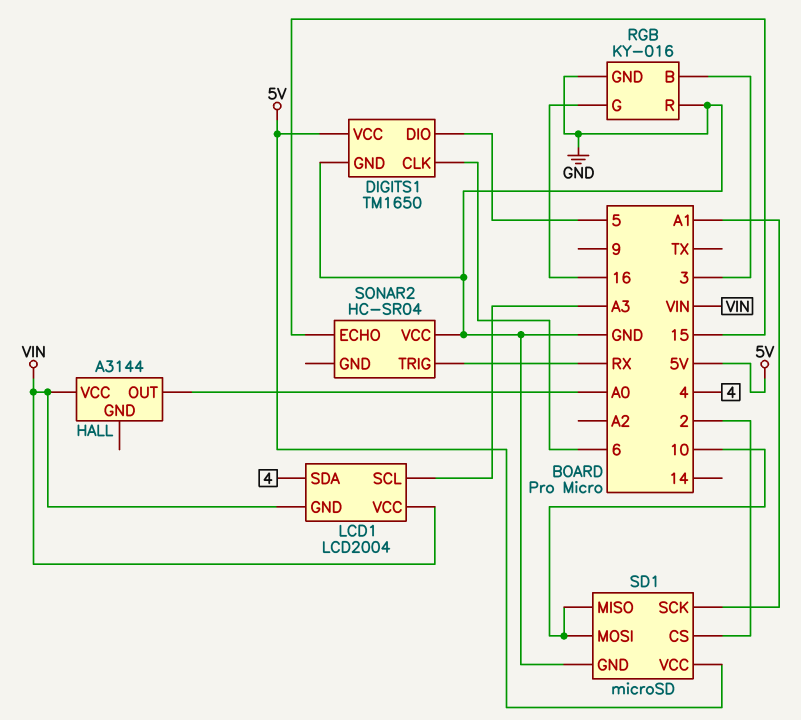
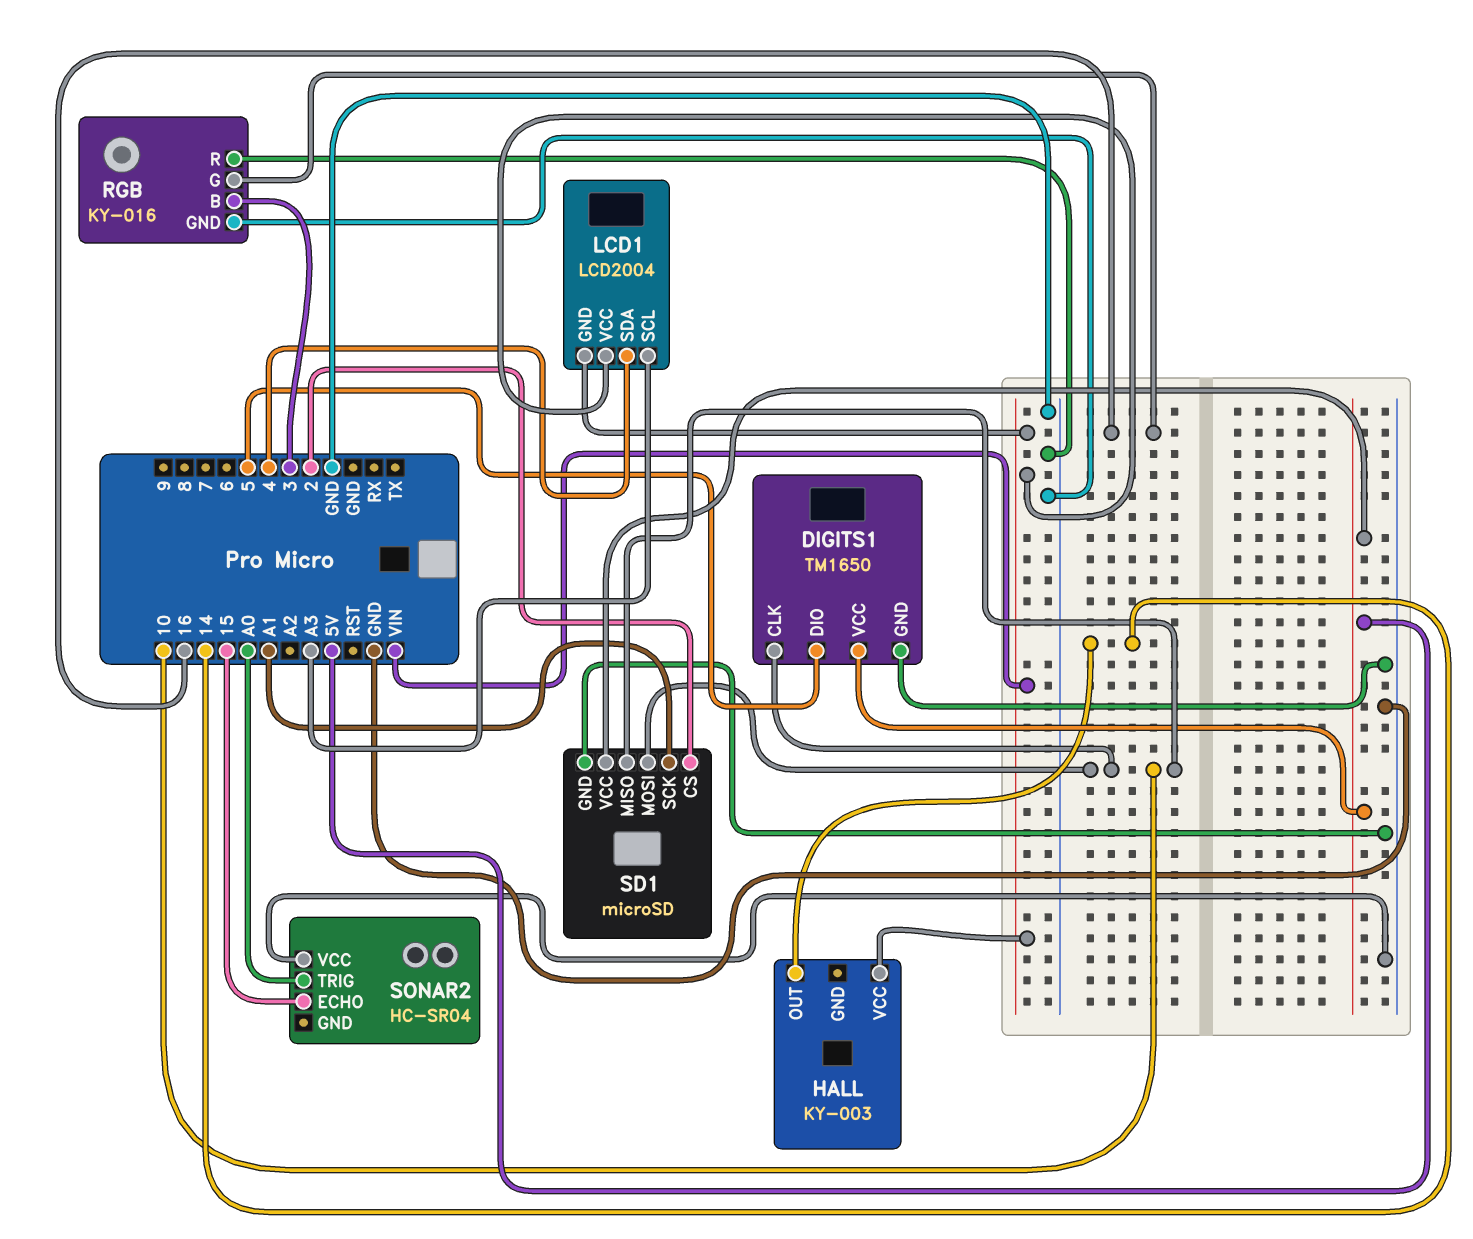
DIGITS1 pin CLK: 6 -> 10
HALL: A3144 -> KY-003
HALL pin OUT: A0 -> 14
SONAR2 pin TRIG: RX -> A0

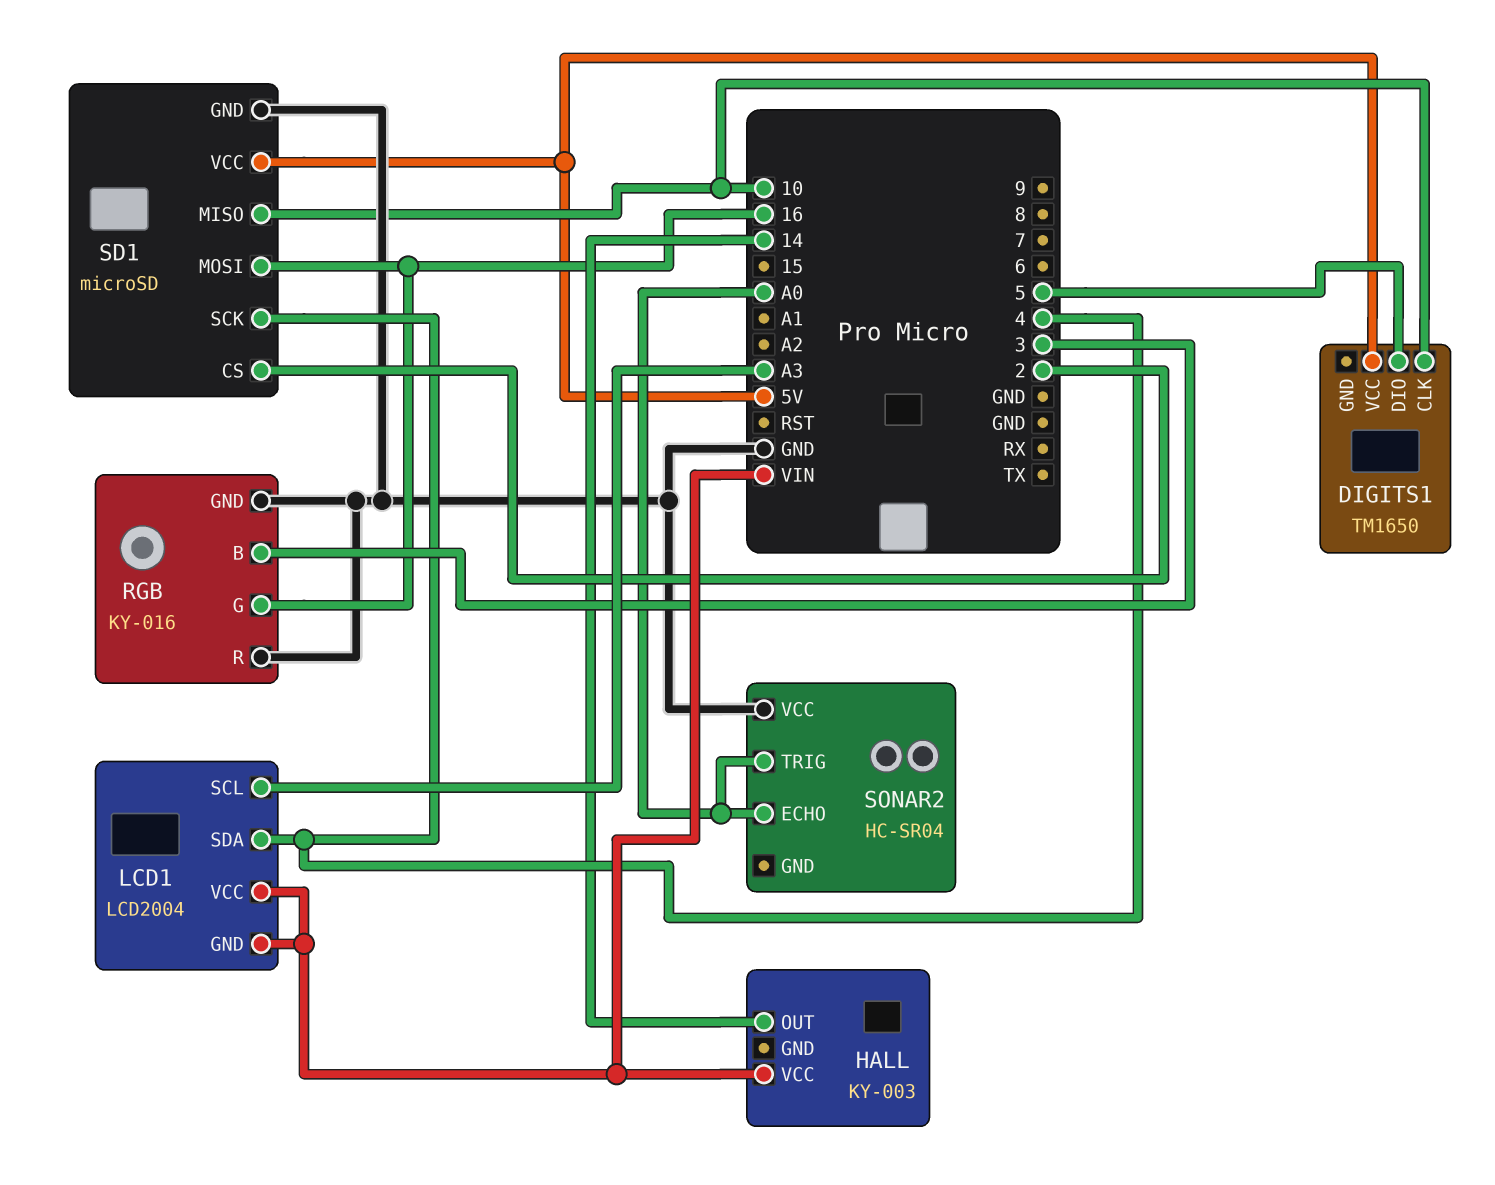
DIGITS1 pin GND: GND -> none
SD1 pin MOSI: 10 -> 16
SD1 pin SCK: A1 -> 4
SONAR2 pin ECHO: 15 -> A0

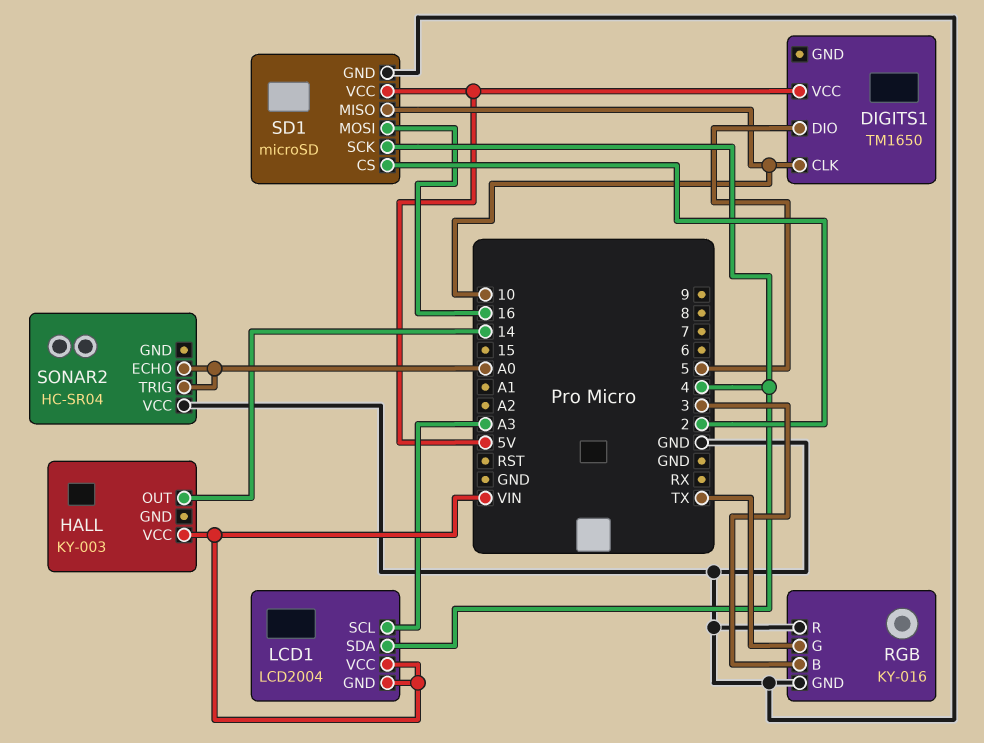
RGB pin G: 16 -> TX

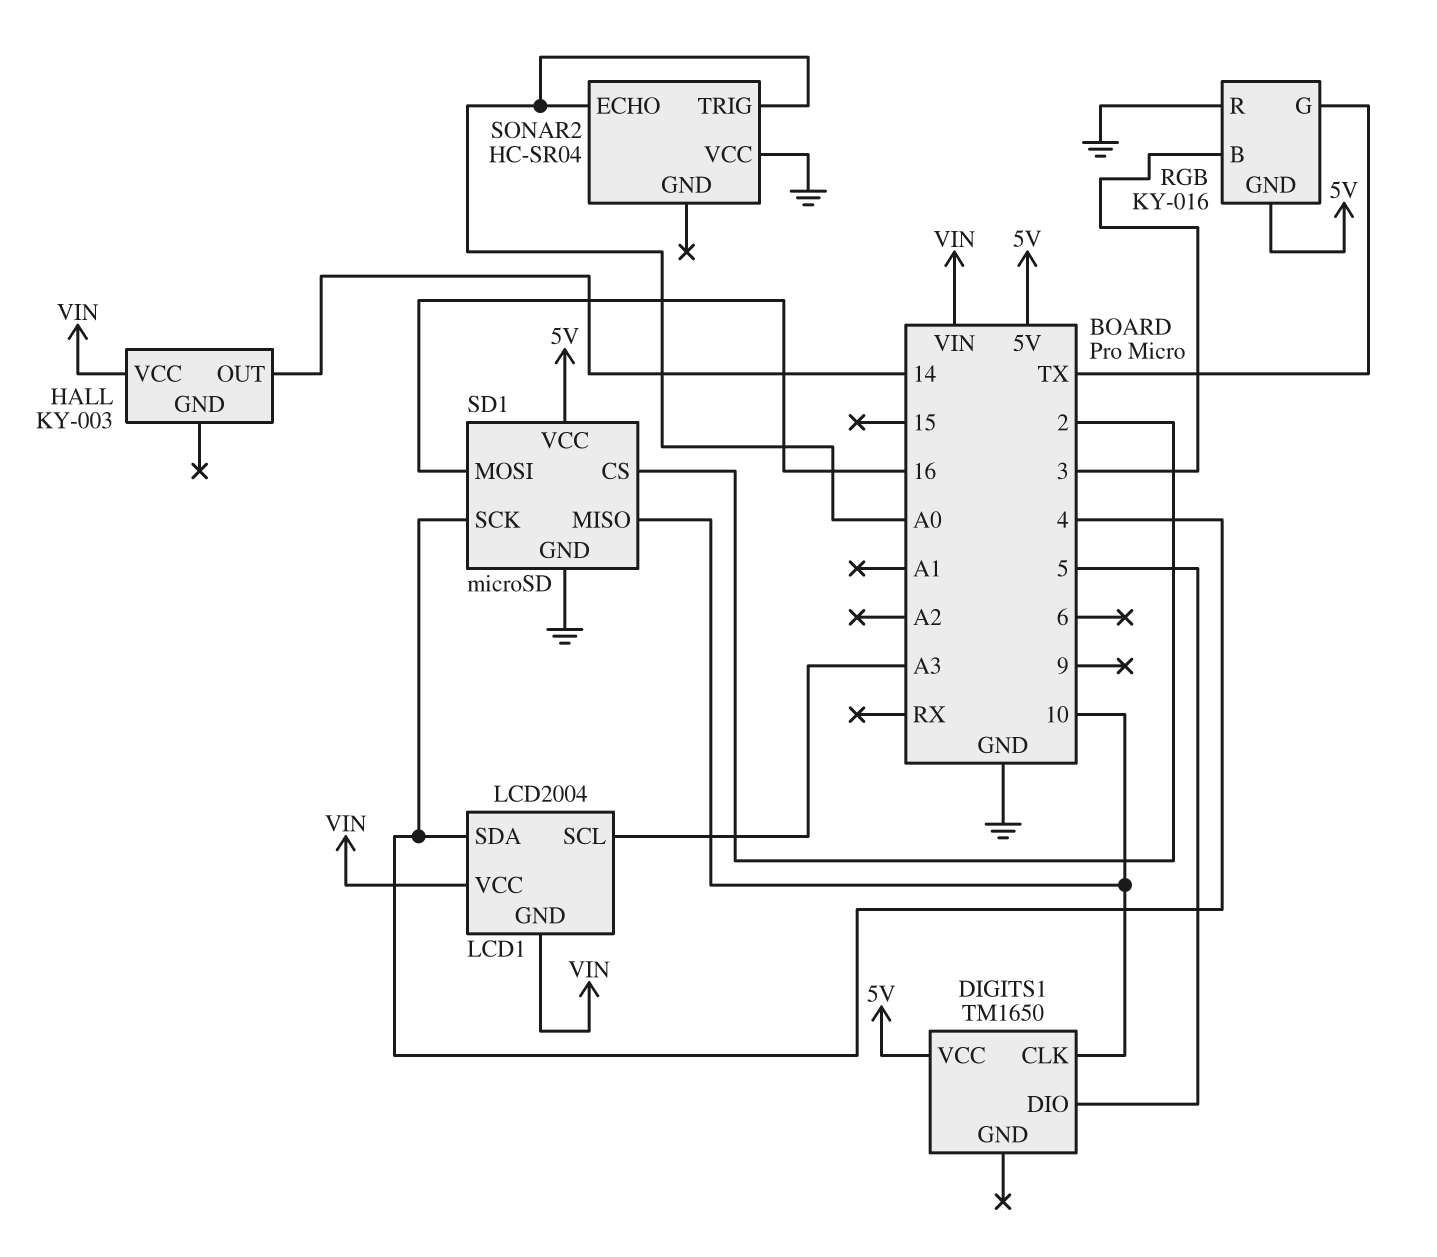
RGB pin GND: GND -> 5V

